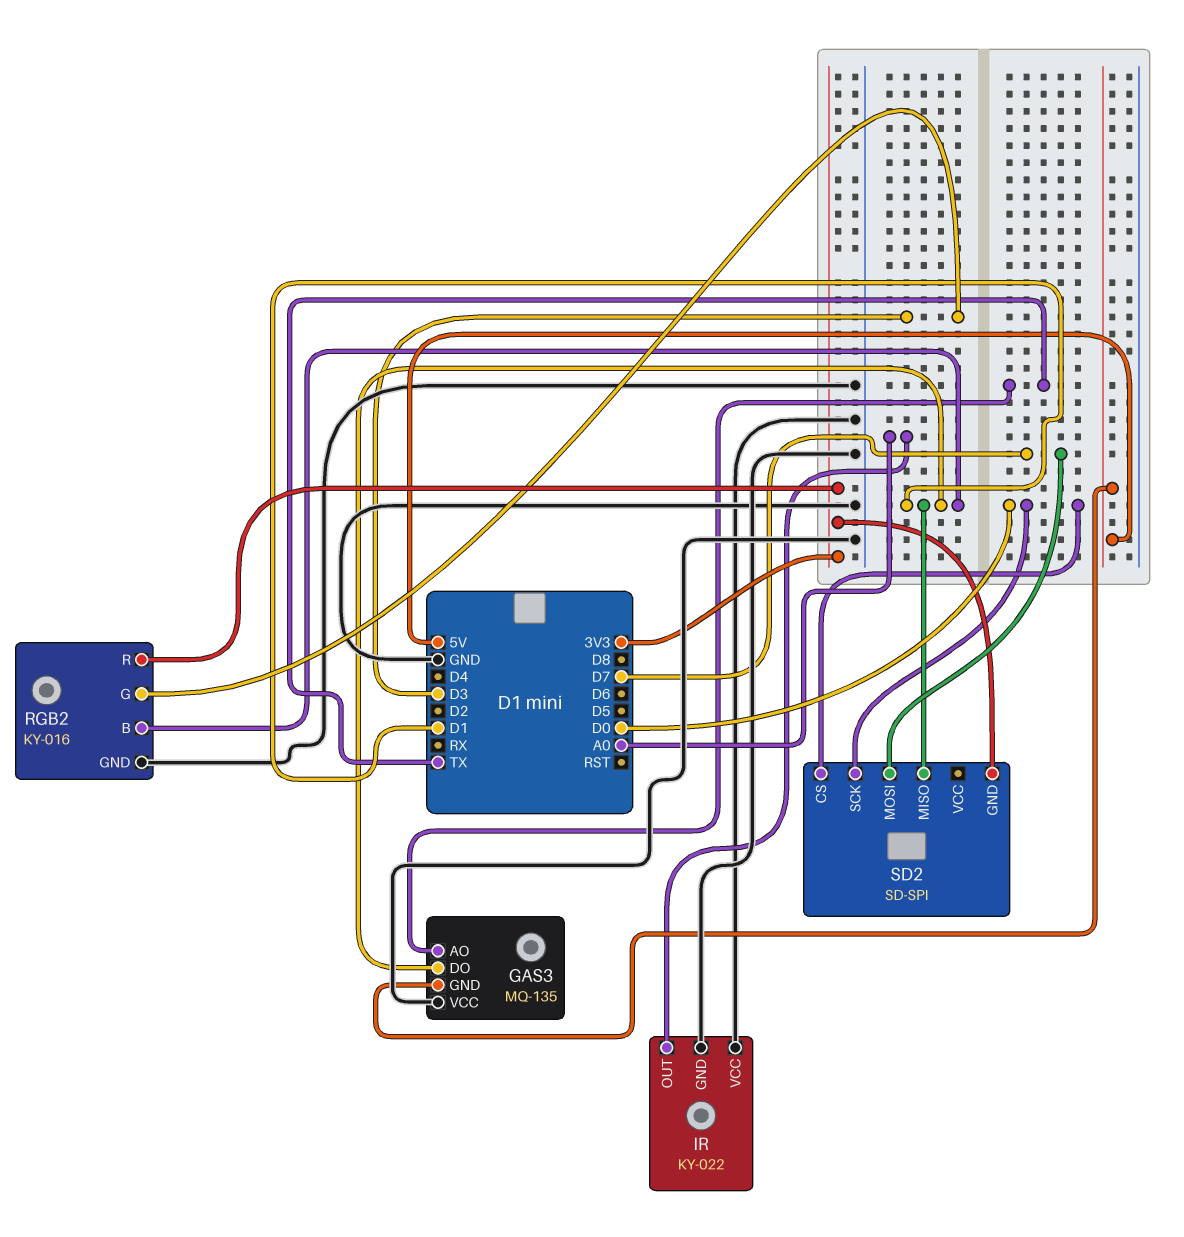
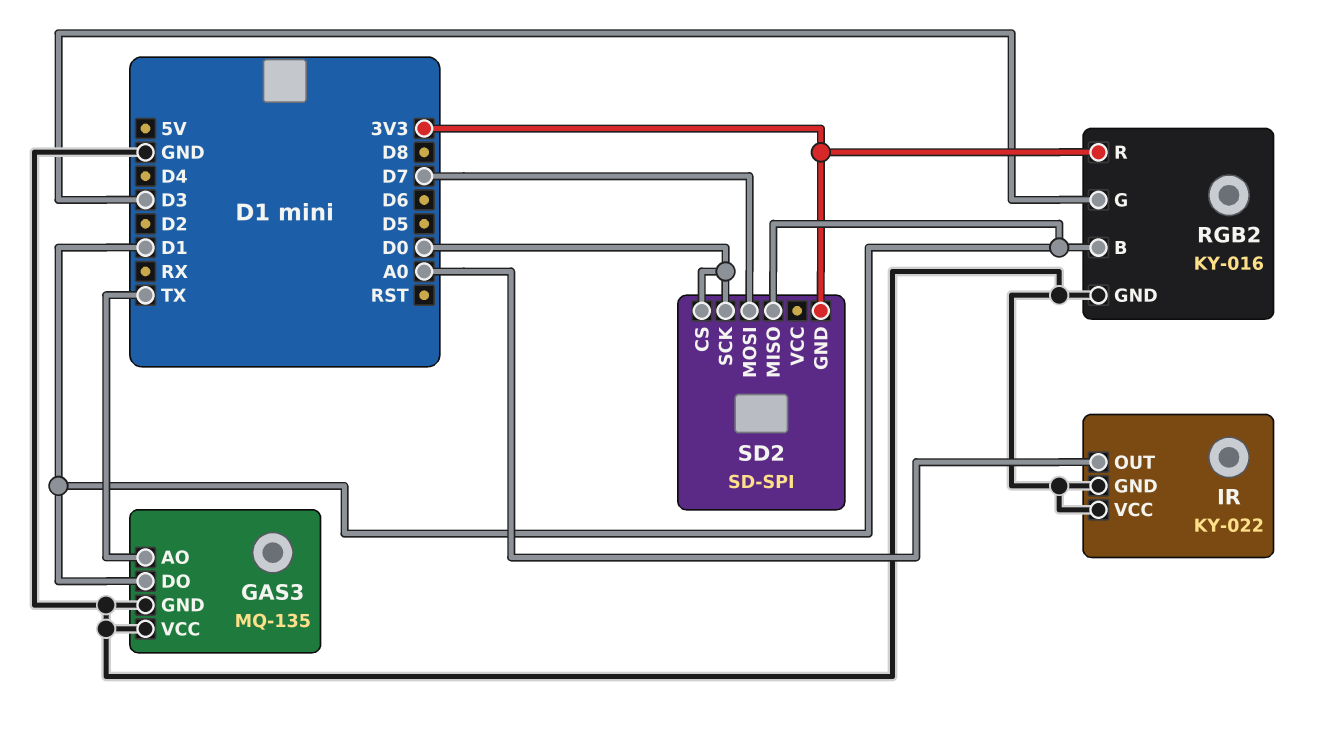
GAS3 pin GND: 5V -> GND

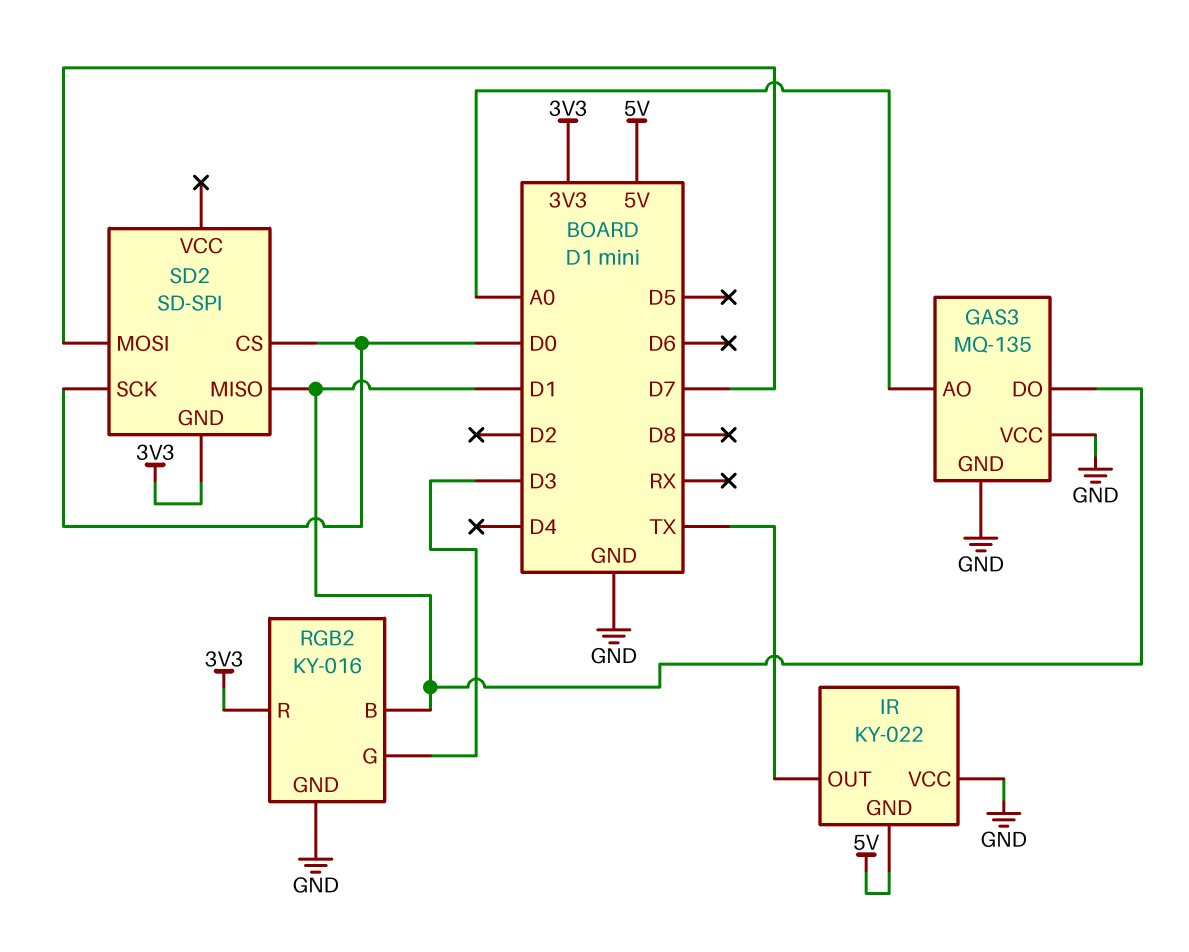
GAS3 pin AO: TX -> A0
IR pin GND: GND -> 5V
IR pin OUT: A0 -> TX

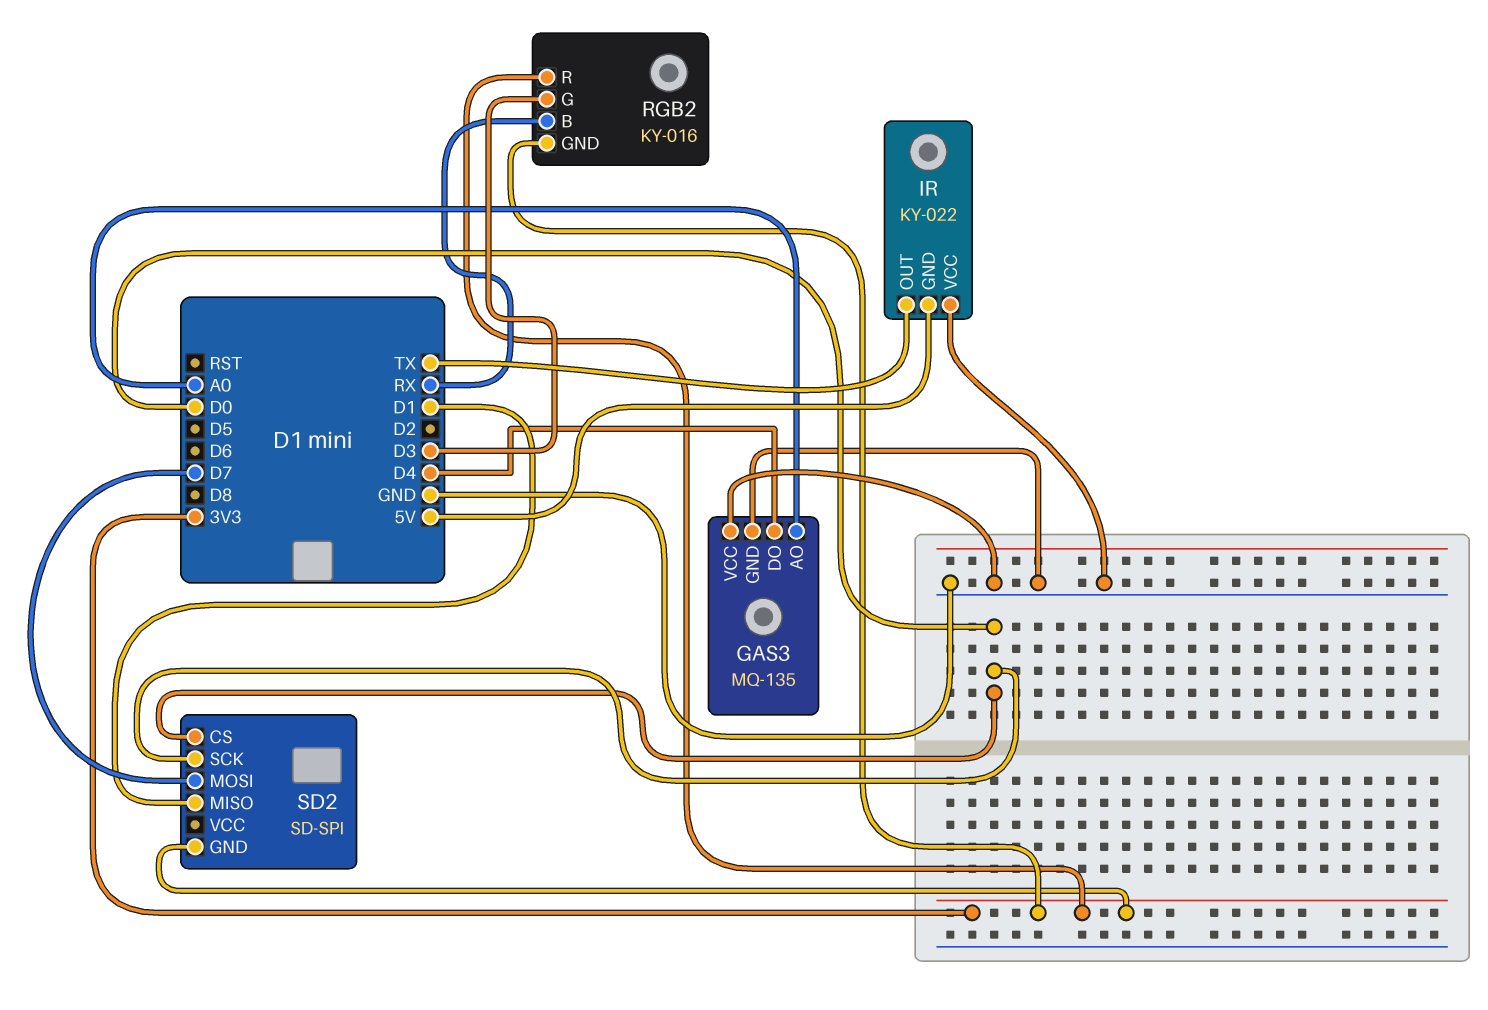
GAS3 pin DO: D1 -> D4
RGB2 pin B: D1 -> RX
RGB2 pin GND: GND -> 3V3

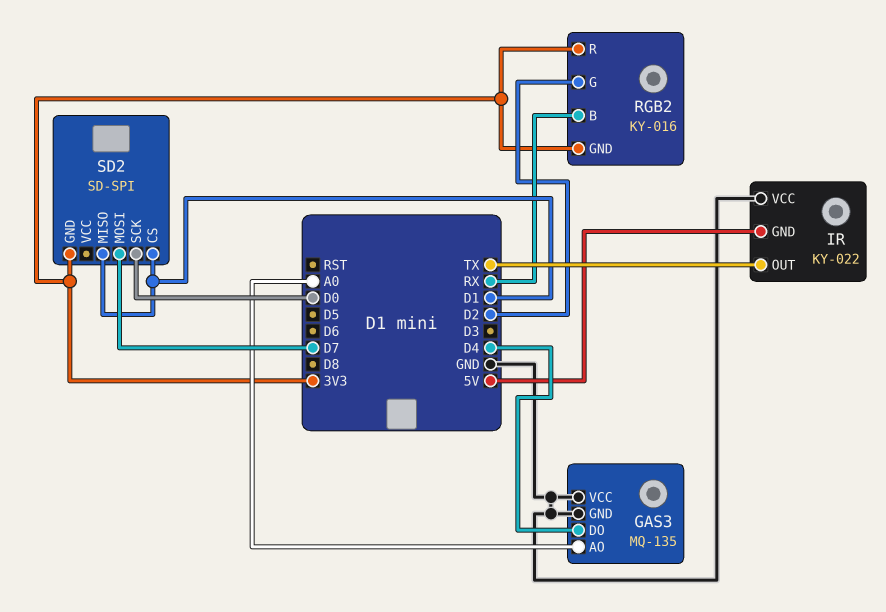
RGB2 pin G: D3 -> D2
SD2 pin CS: D0 -> D1

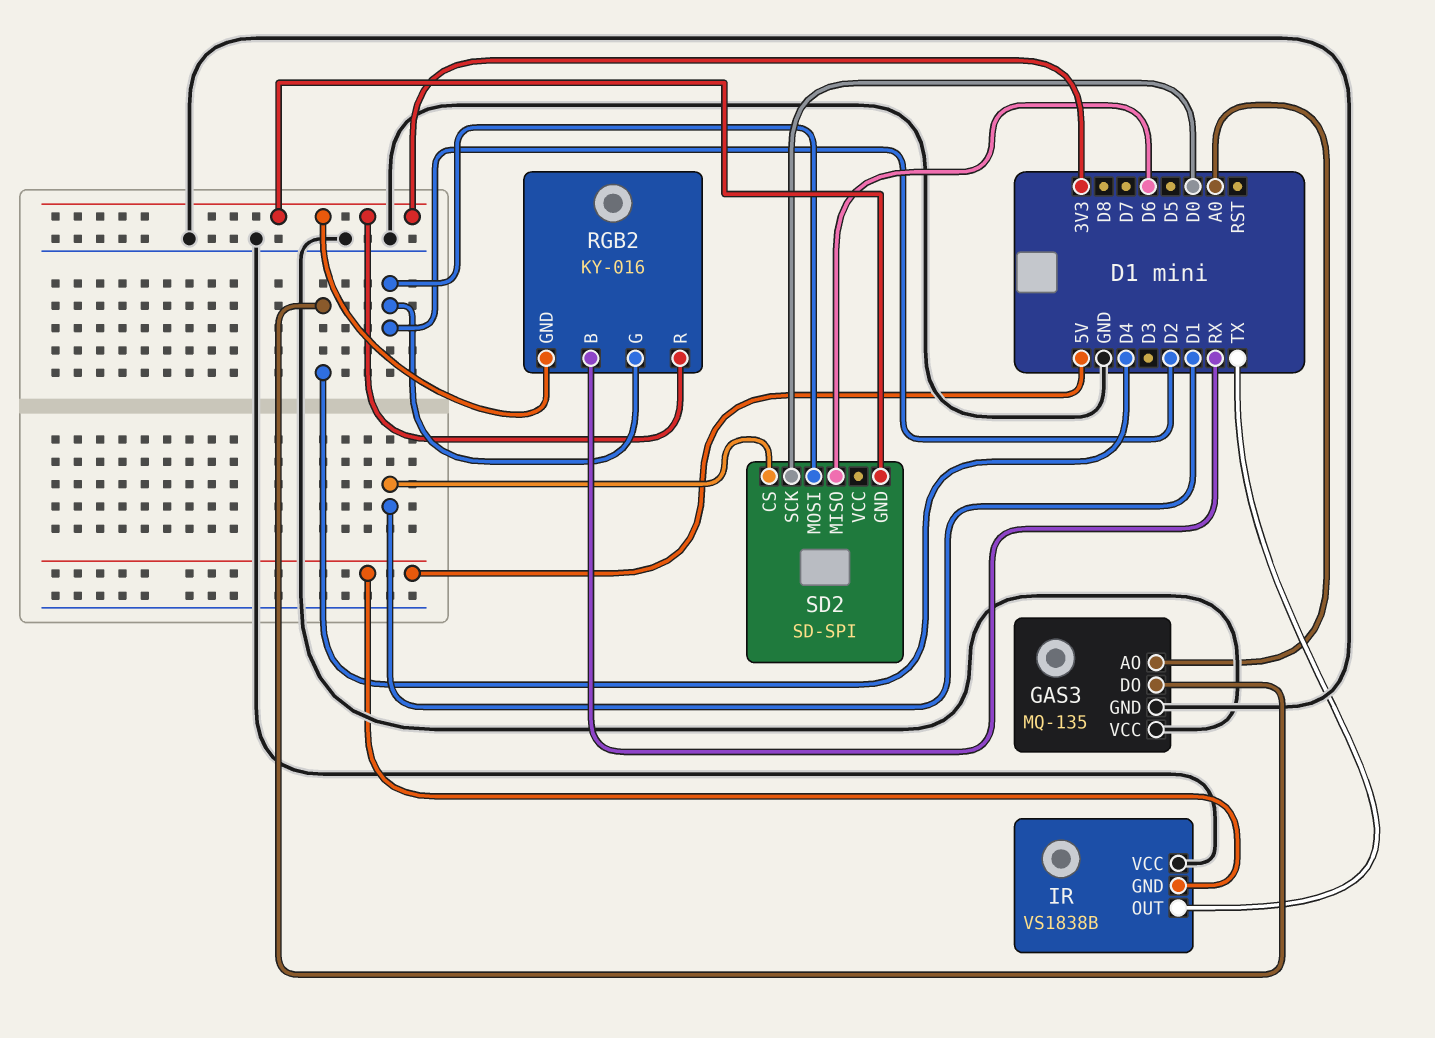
IR: KY-022 -> VS1838B
SD2 pin MISO: D1 -> D6
SD2 pin MOSI: D7 -> D2

